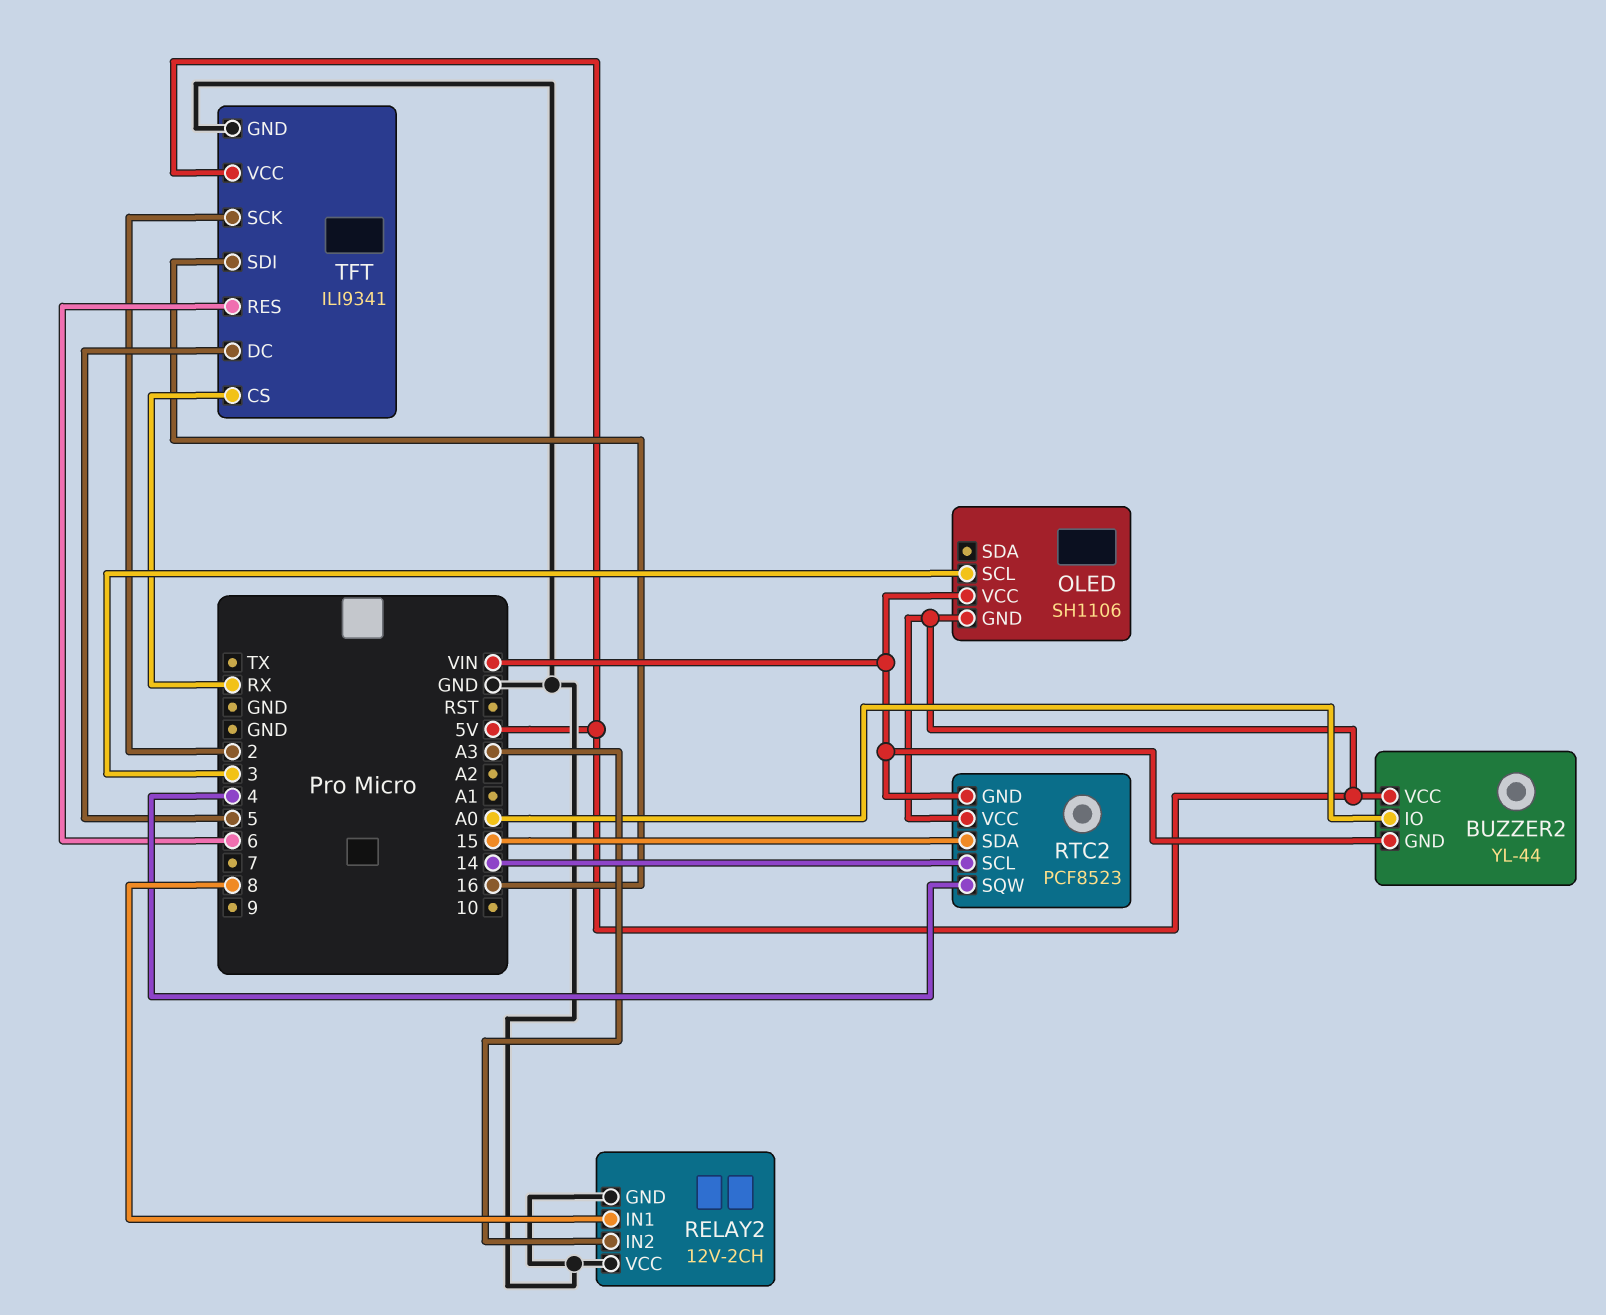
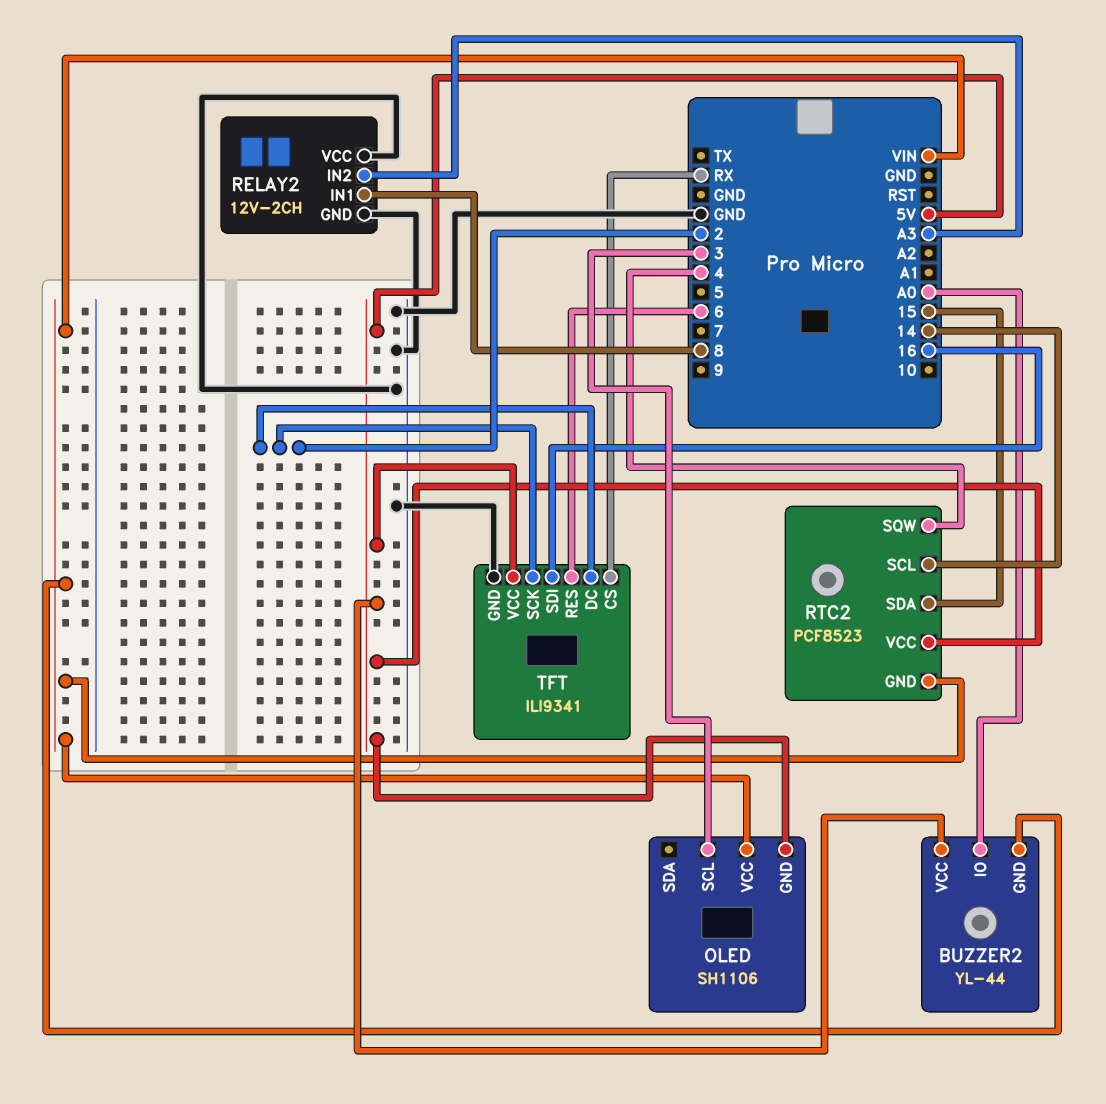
TFT pin DC: 5 -> 2

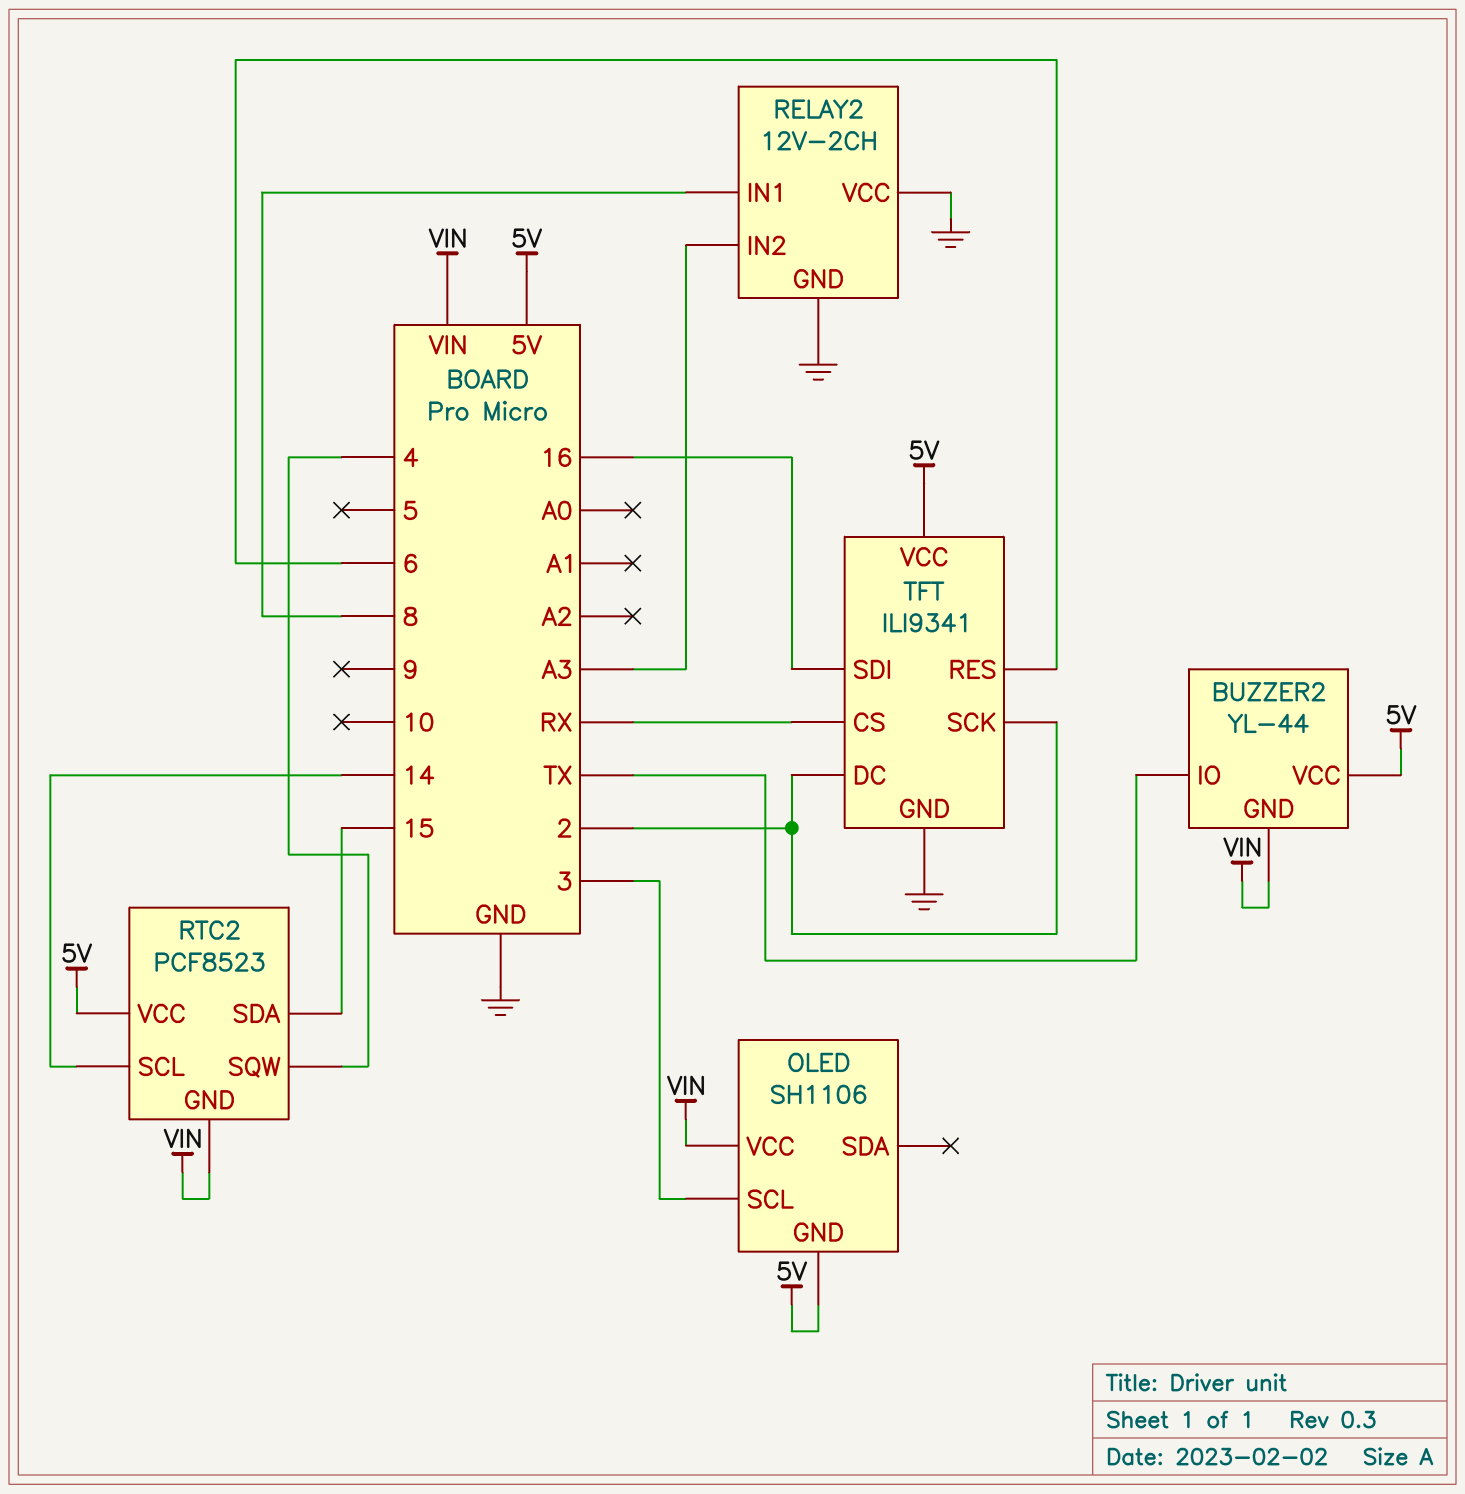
BUZZER2 pin IO: A0 -> TX

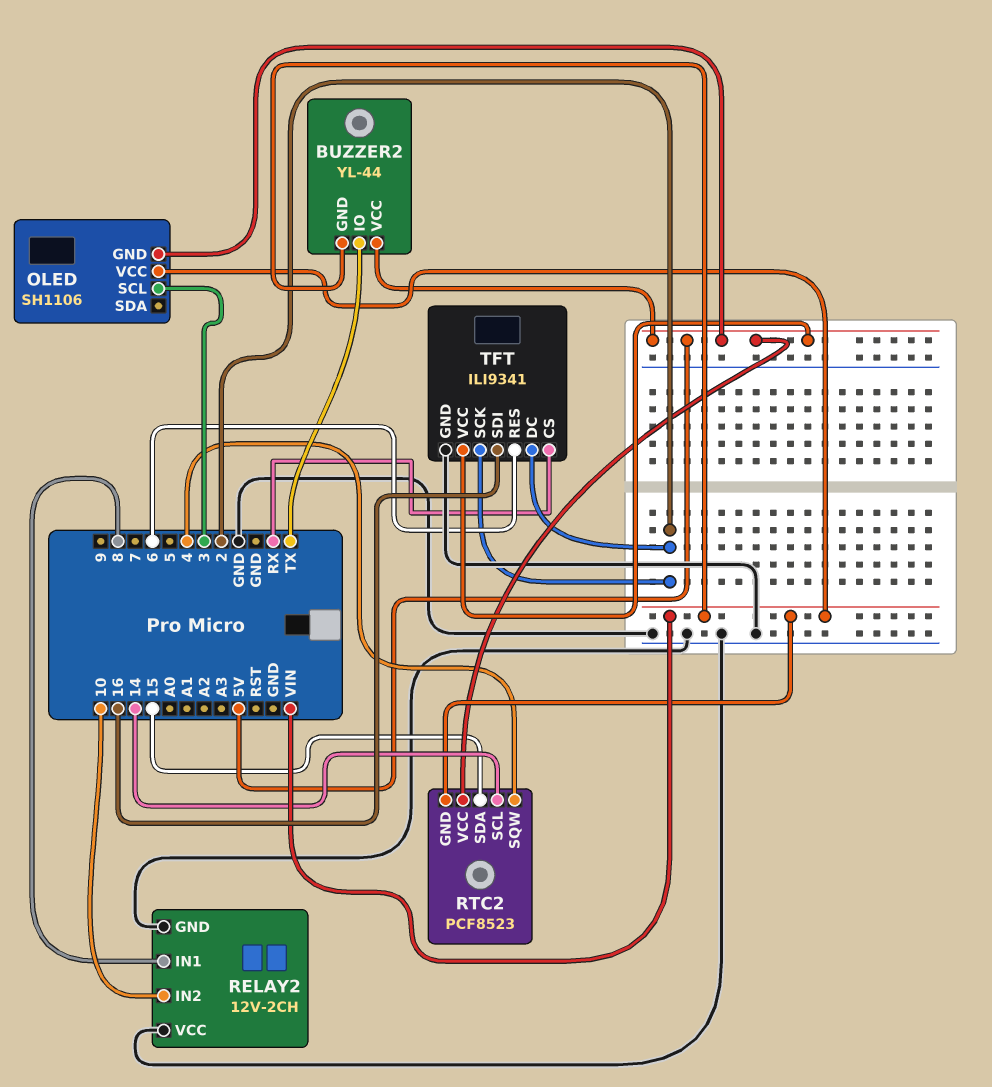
RELAY2 pin IN2: A3 -> 10

